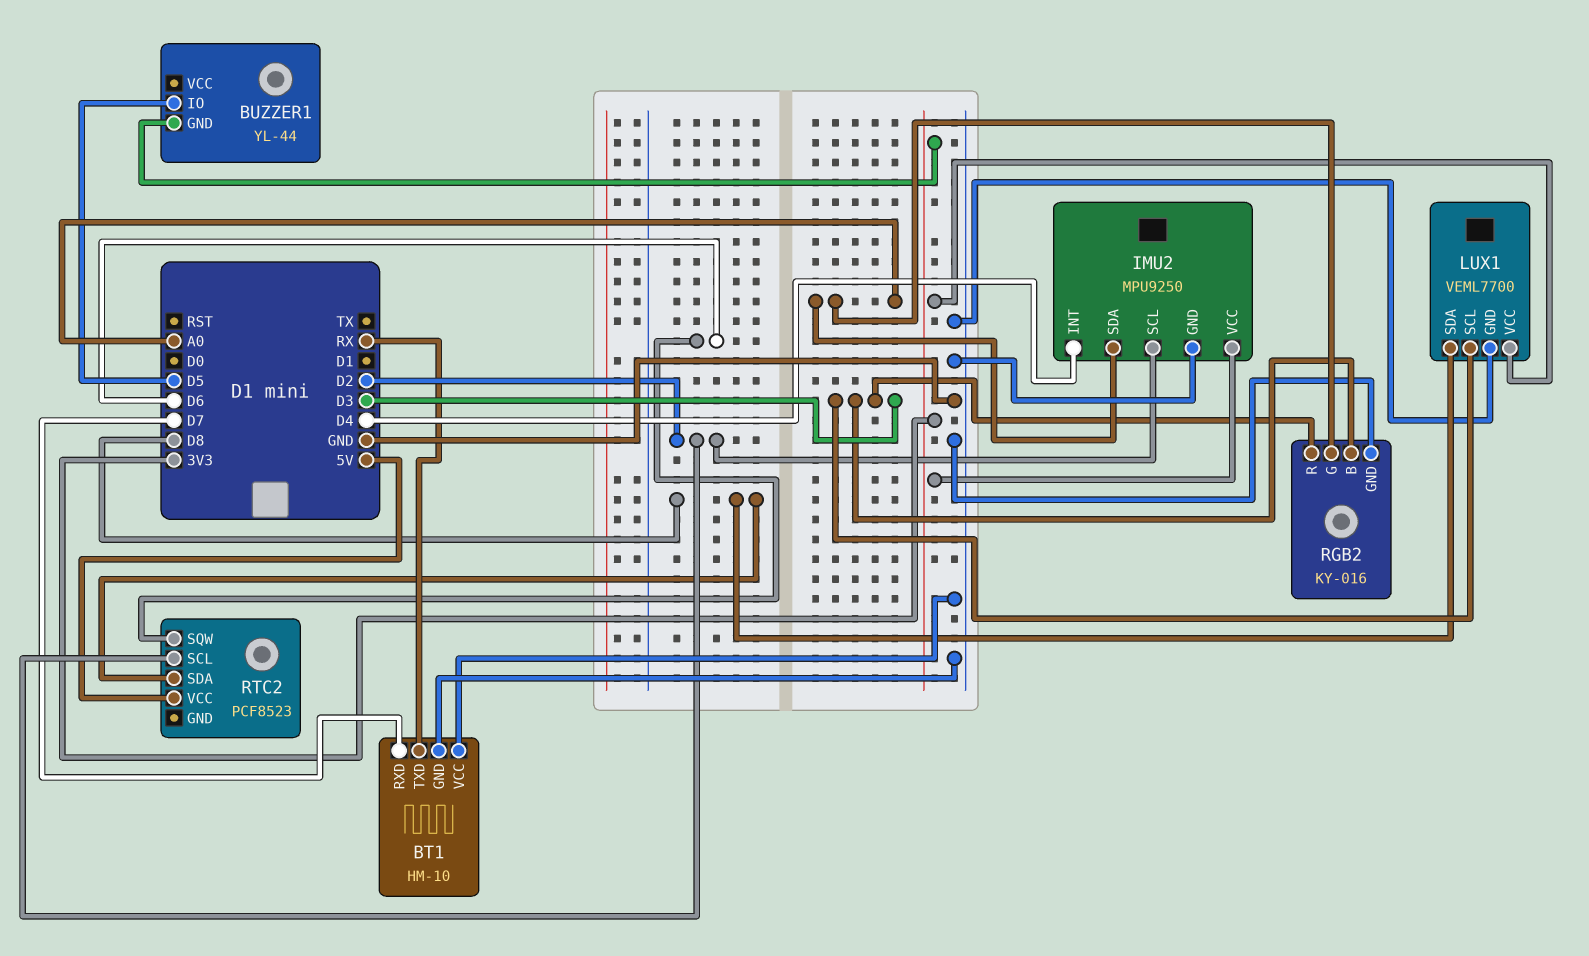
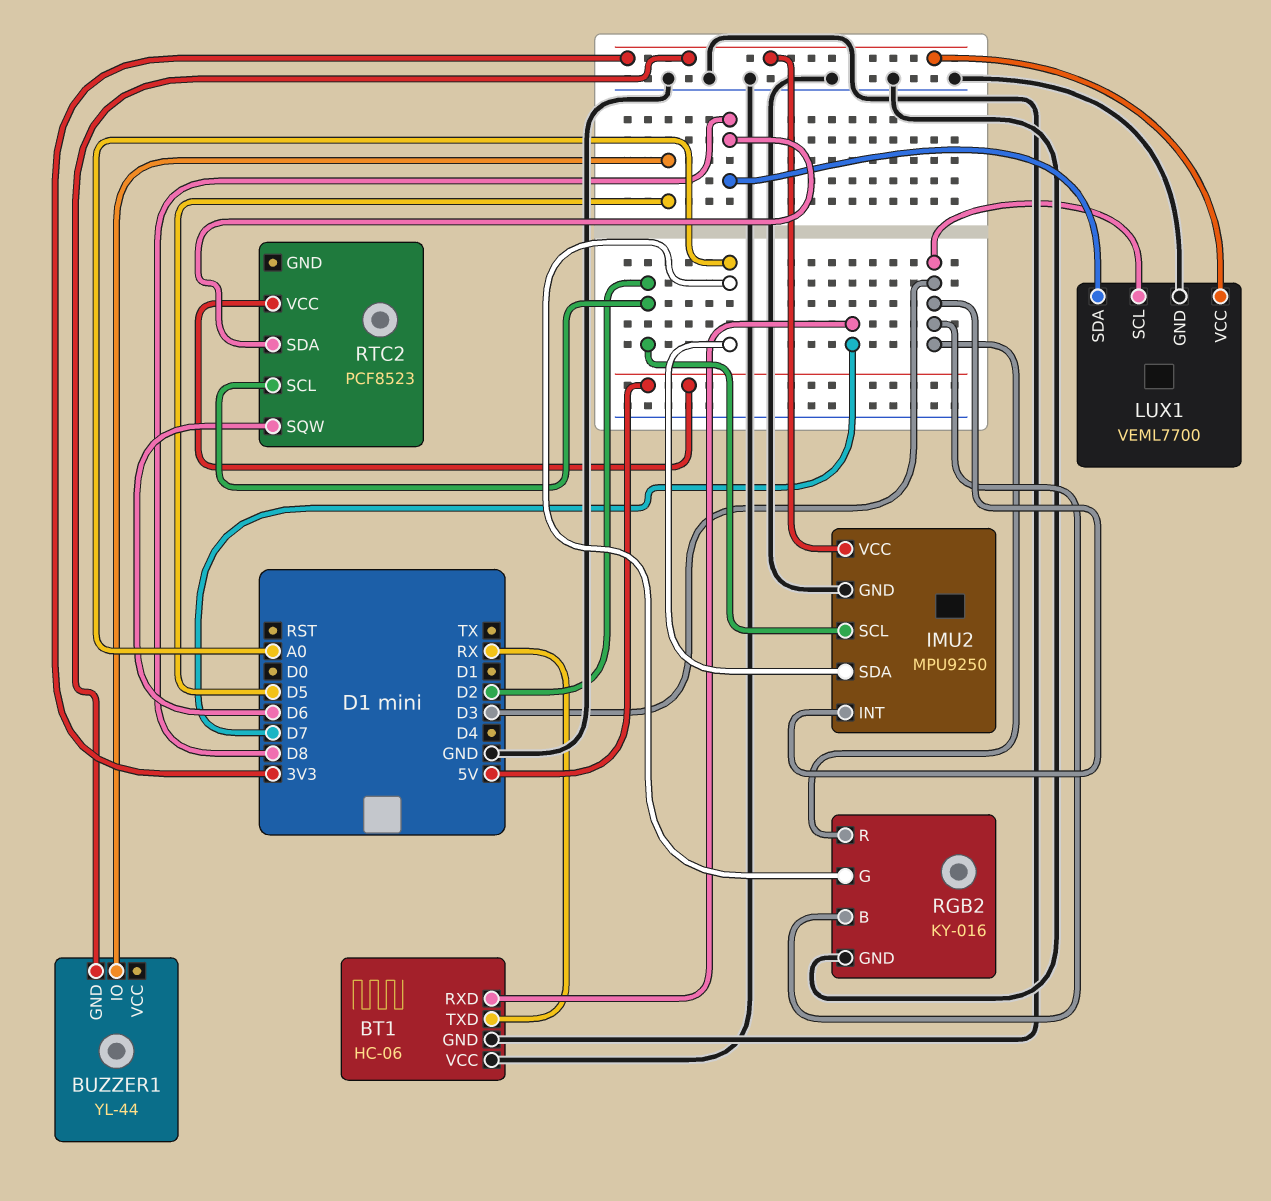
BT1: HM-10 -> HC-06
IMU2 pin INT: D4 -> D3

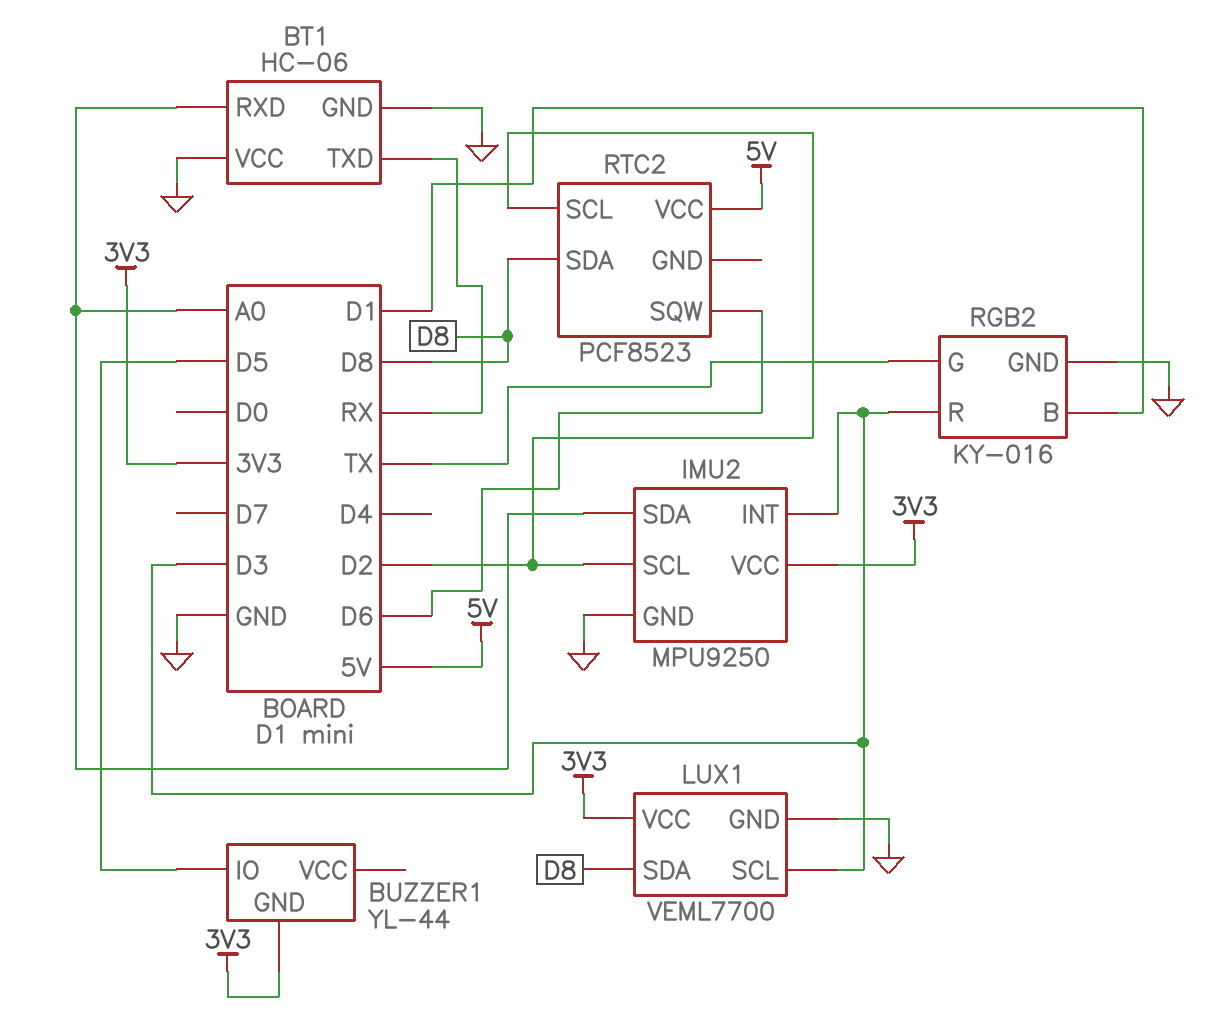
BT1 pin RXD: D7 -> A0
RGB2 pin B: D3 -> D1
RGB2 pin G: A0 -> TX

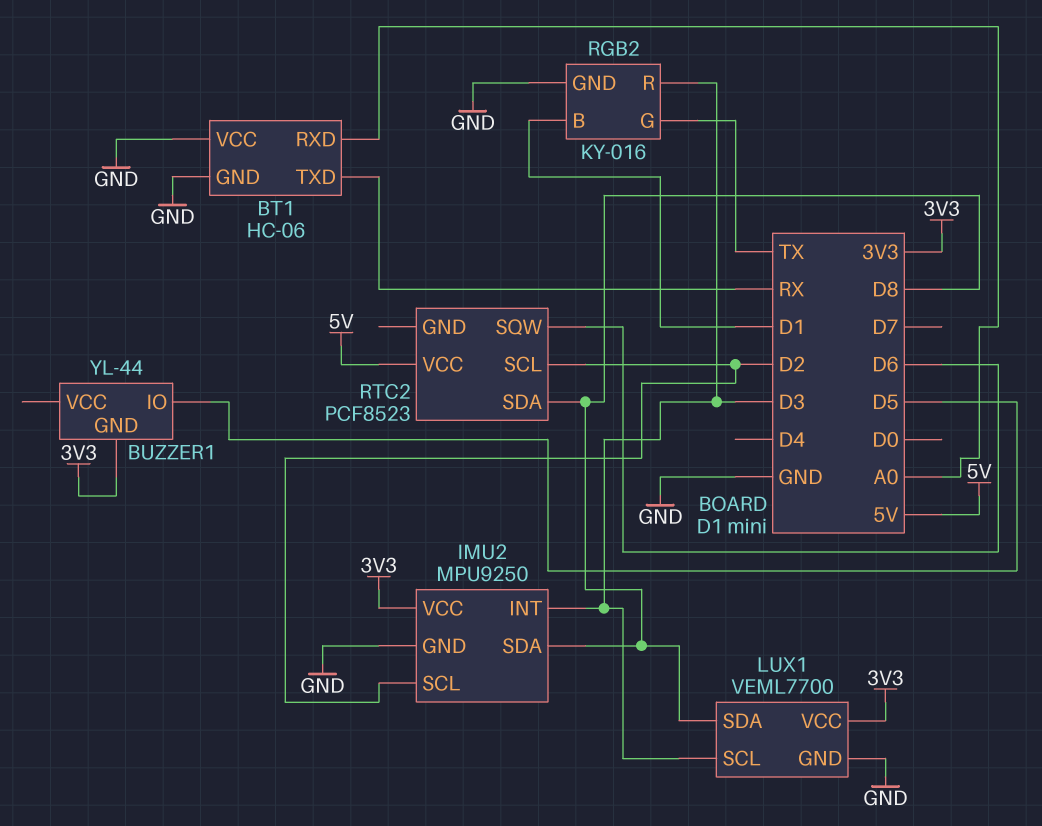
IMU2 pin SDA: A0 -> D8

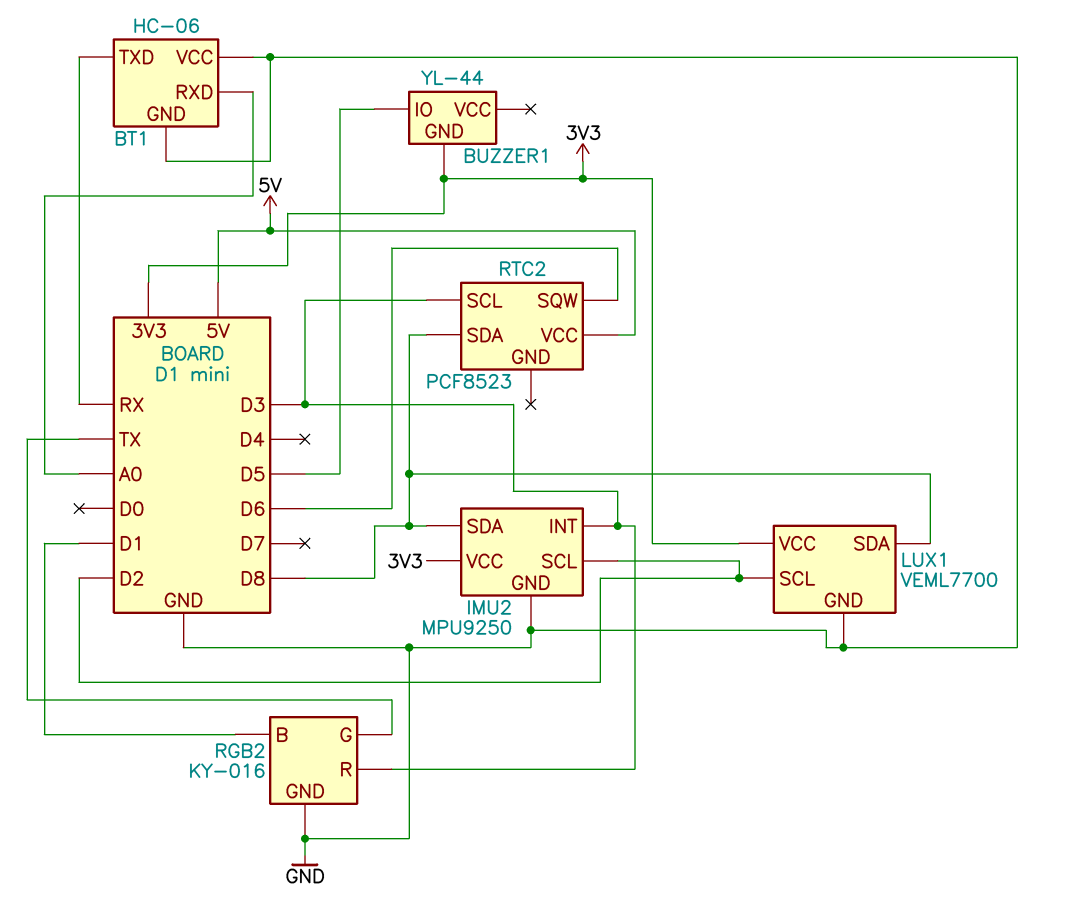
LUX1 pin SCL: D3 -> D2
RTC2 pin SCL: D2 -> D3

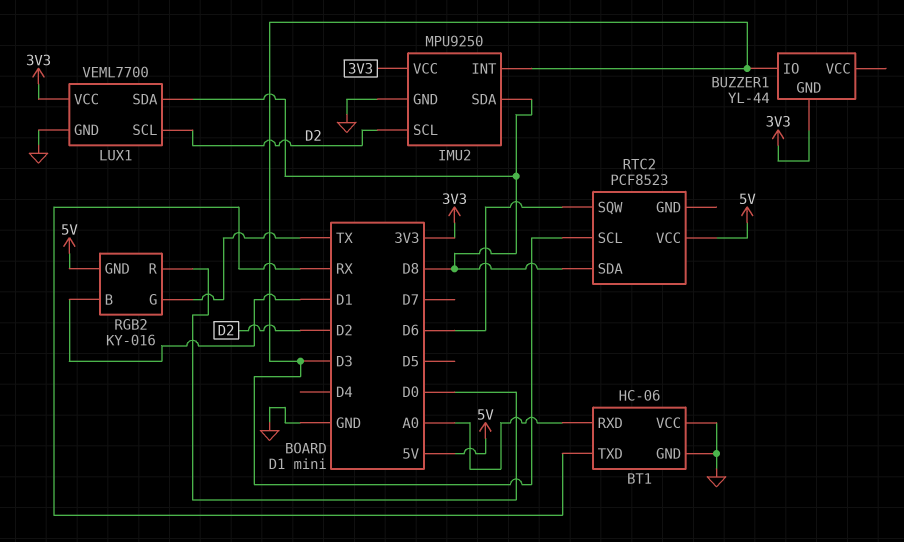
BUZZER1 pin IO: D5 -> D3
RGB2 pin GND: GND -> 5V
RGB2 pin R: D3 -> D0

